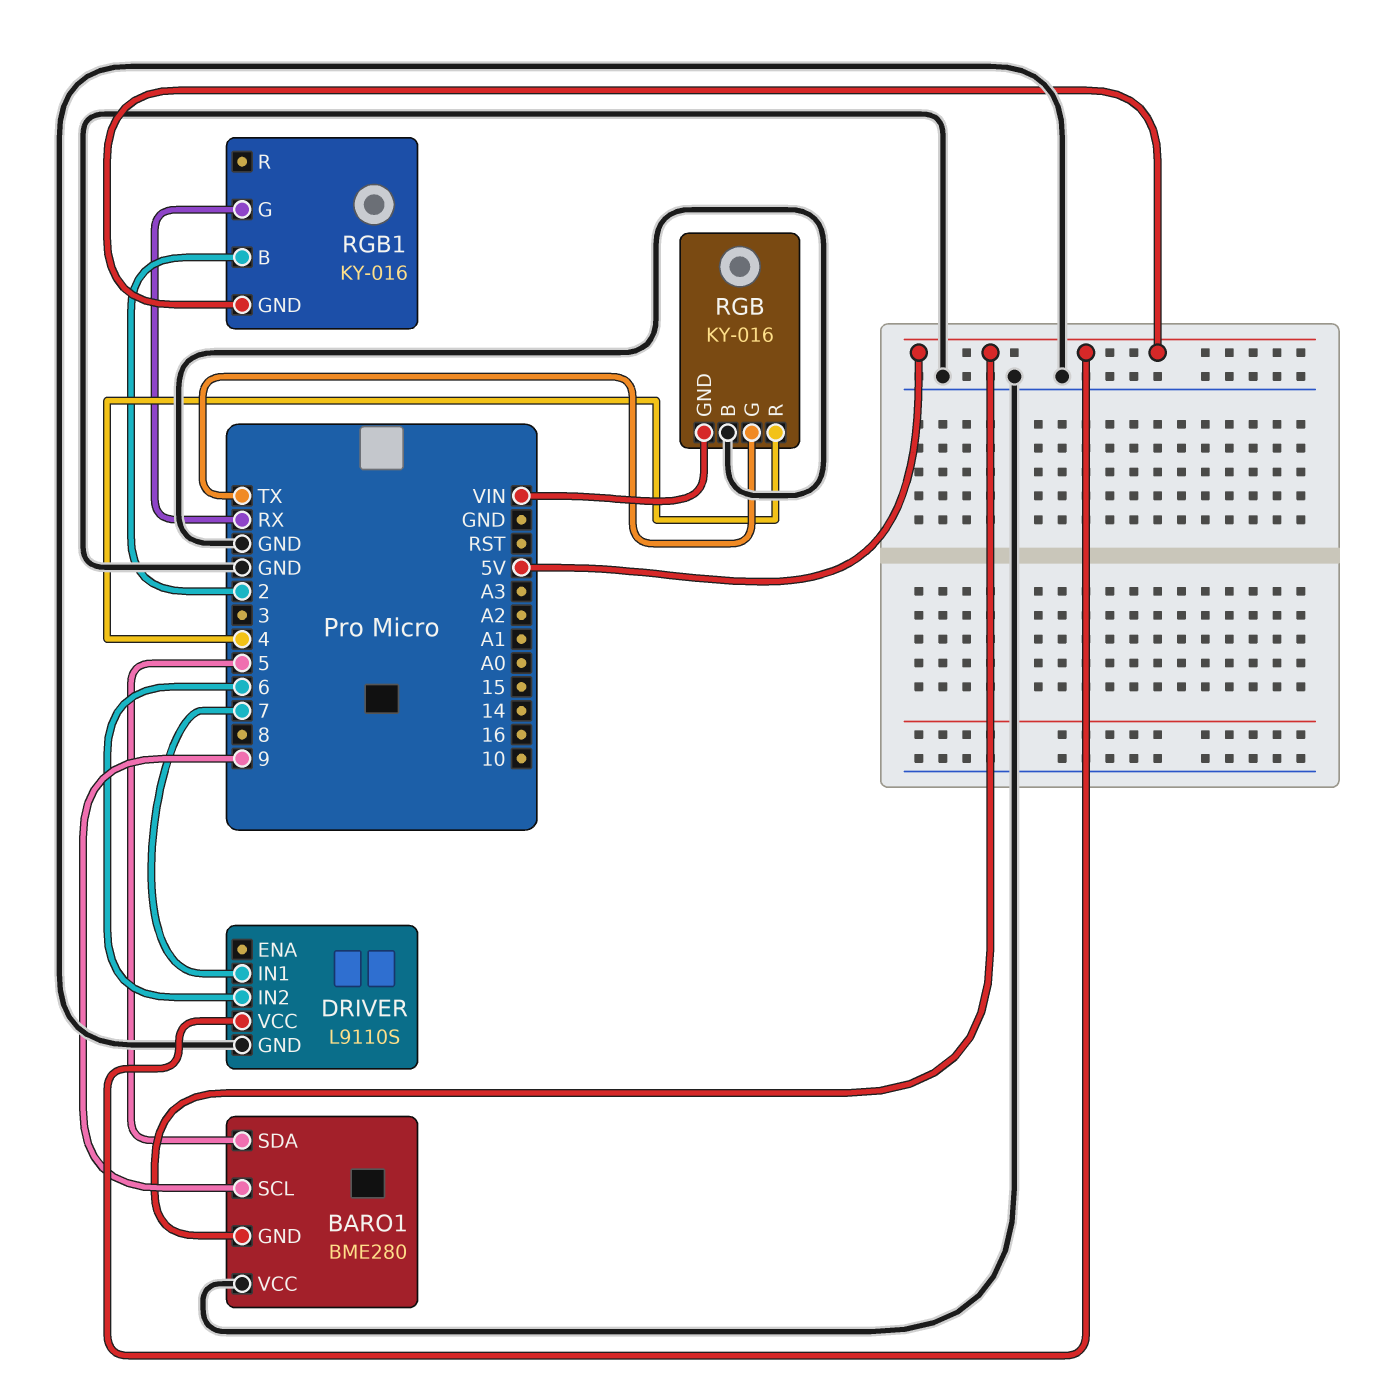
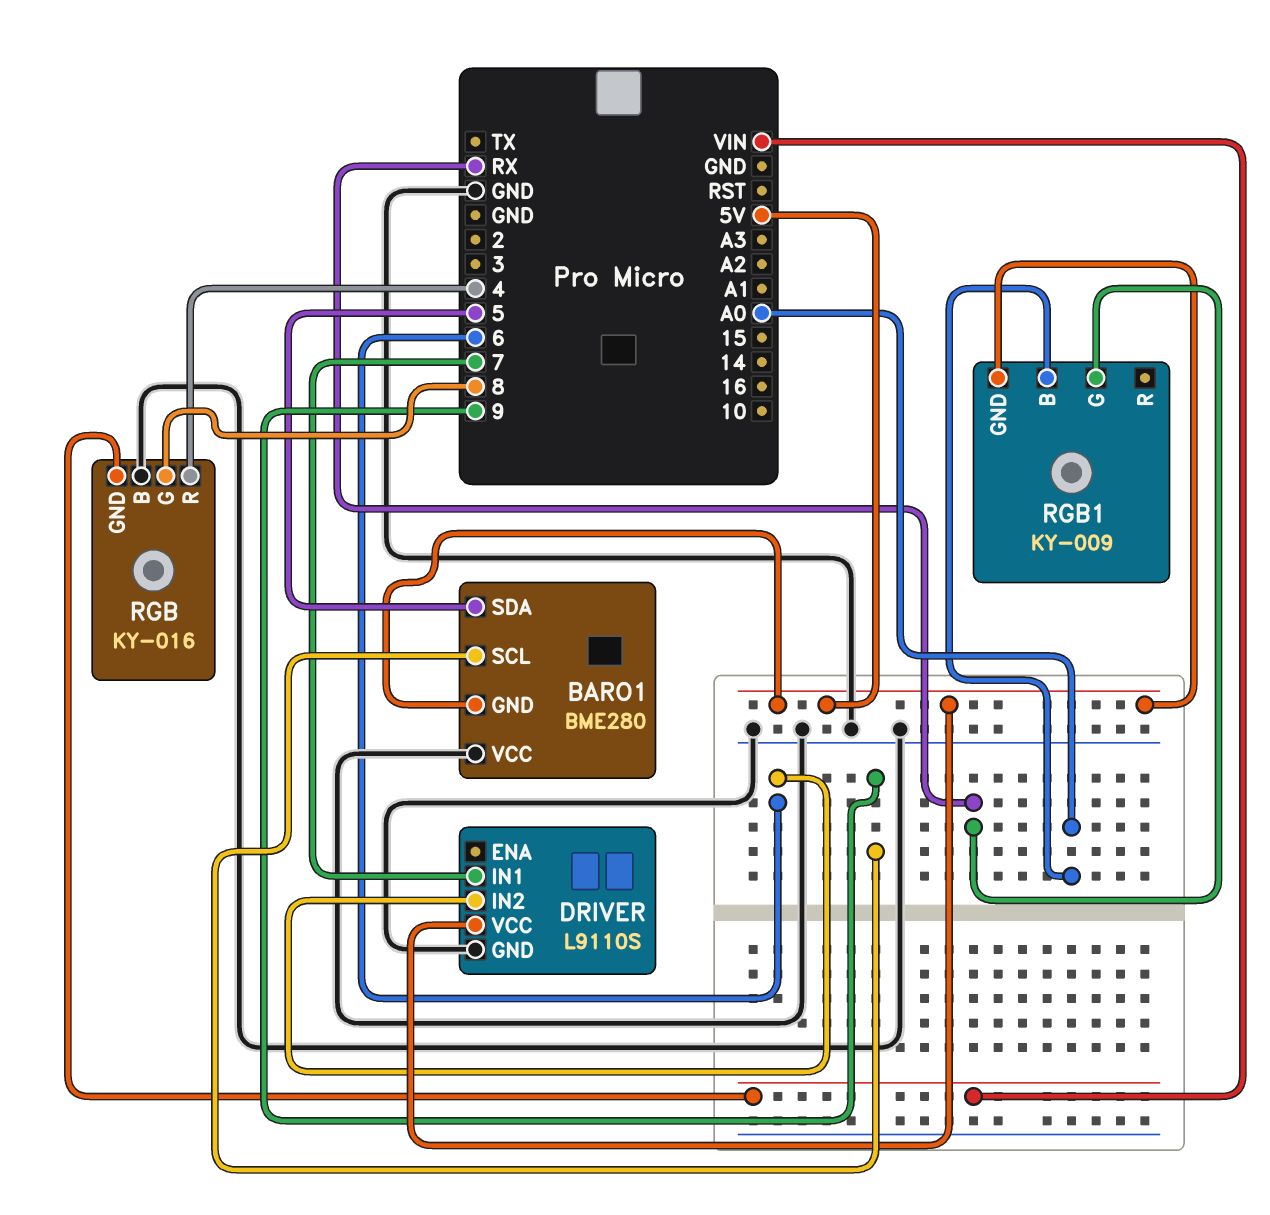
RGB pin G: TX -> 8
RGB1: KY-016 -> KY-009
RGB1 pin B: 2 -> A0

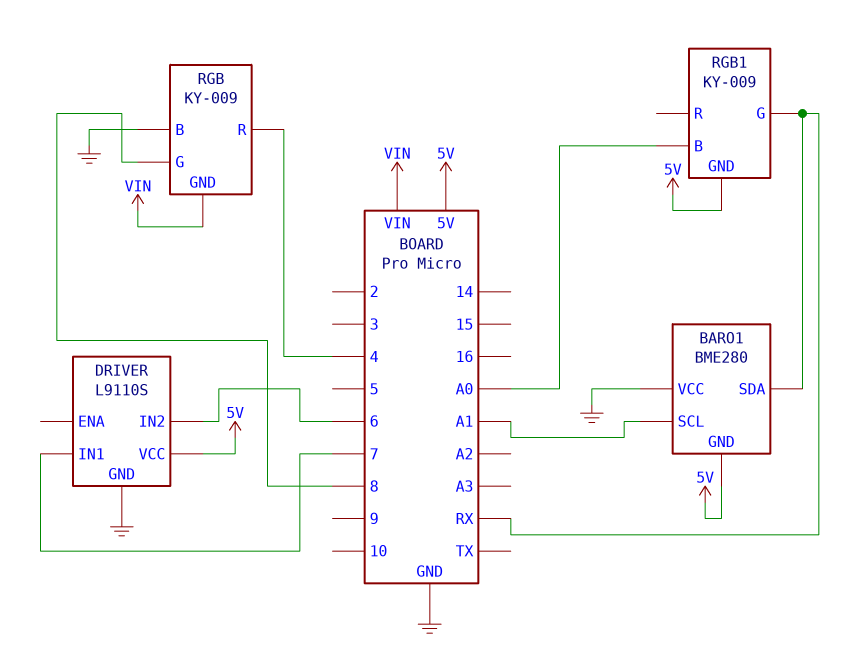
BARO1 pin SCL: 9 -> A1
BARO1 pin SDA: 5 -> RX
RGB: KY-016 -> KY-009

